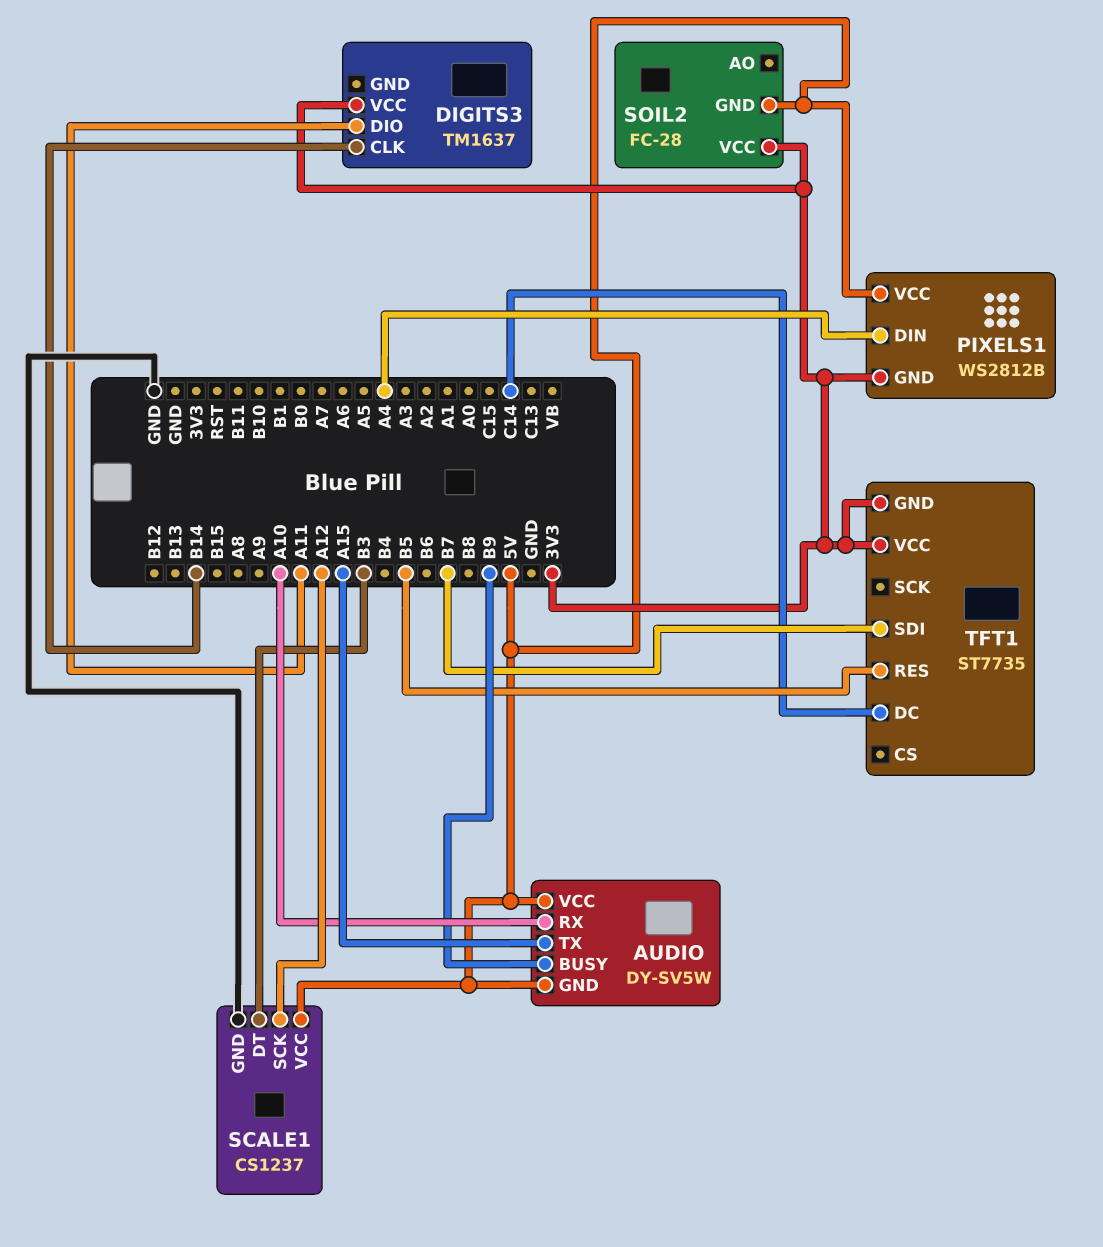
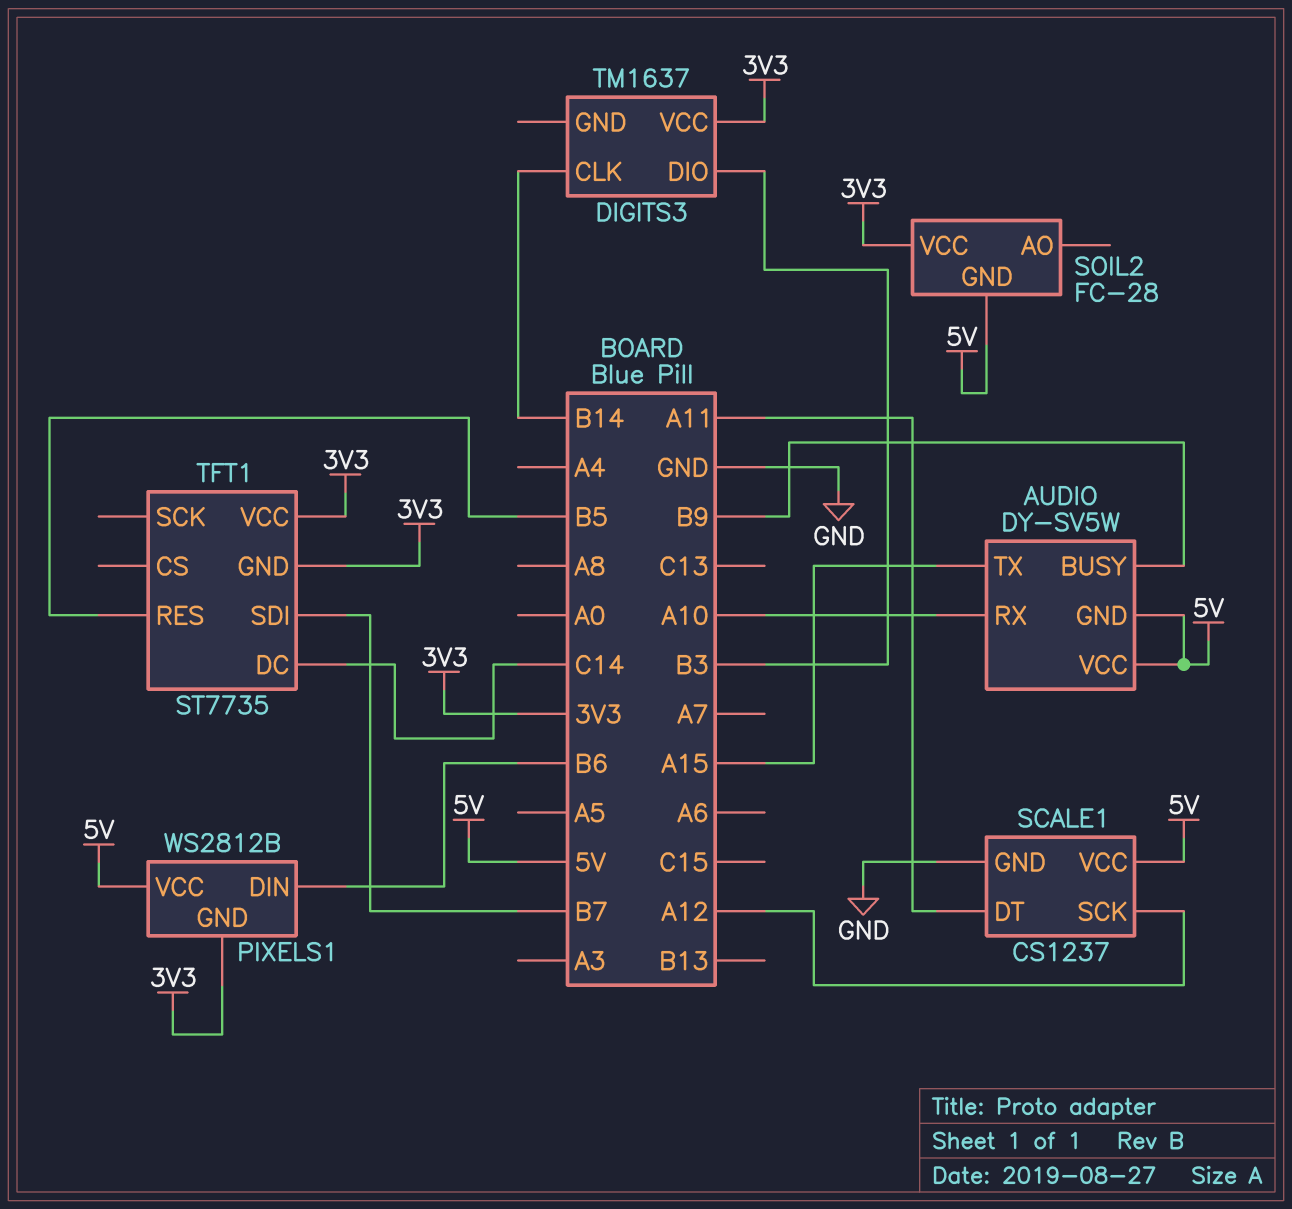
DIGITS3 pin DIO: A11 -> B3
PIXELS1 pin DIN: A4 -> B6
SCALE1 pin DT: B3 -> A11

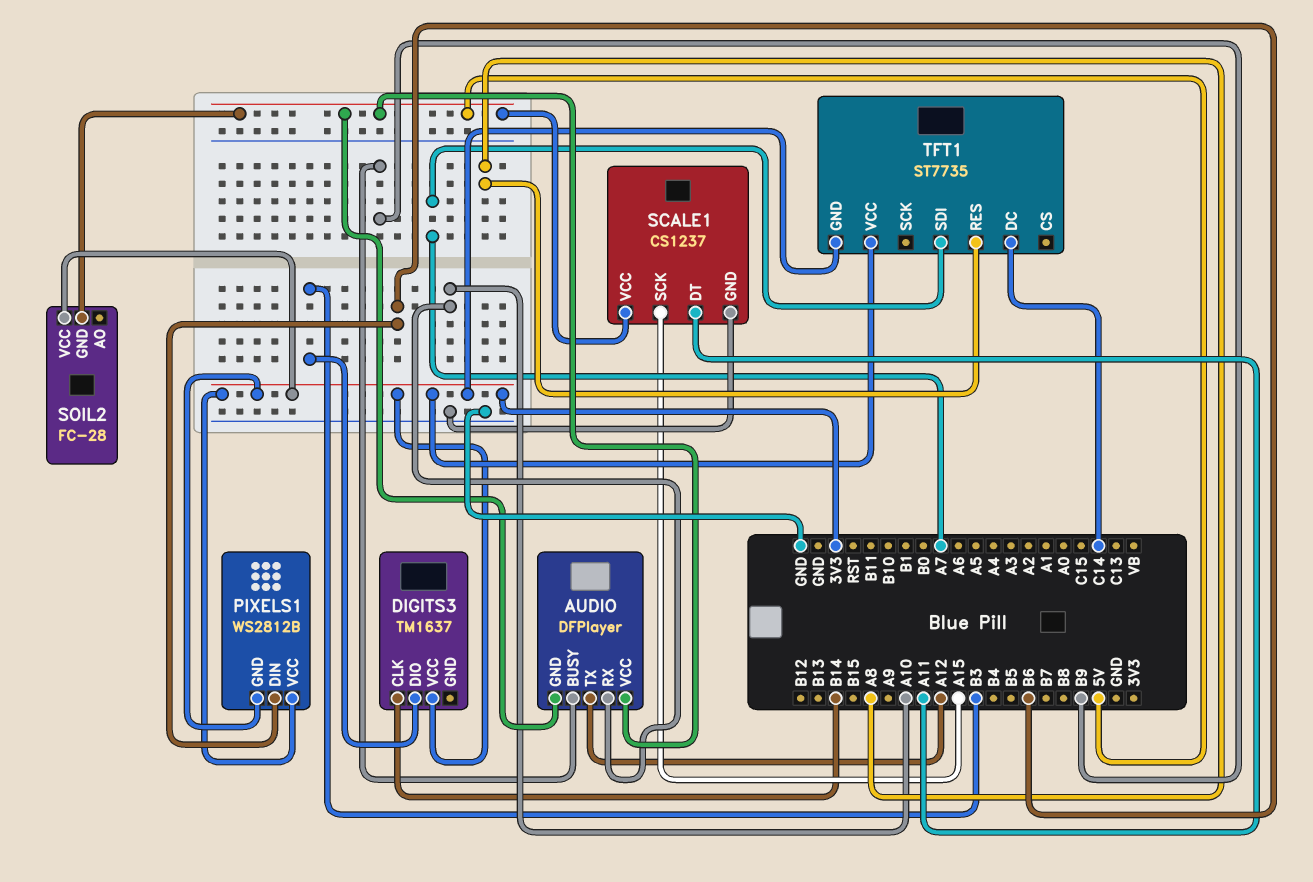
AUDIO: DY-SV5W -> DFPlayer
AUDIO pin TX: A15 -> A12
PIXELS1 pin VCC: 5V -> 3V3
SCALE1 pin SCK: A12 -> A15
TFT1 pin RES: B5 -> A8
TFT1 pin SDI: B7 -> A7

